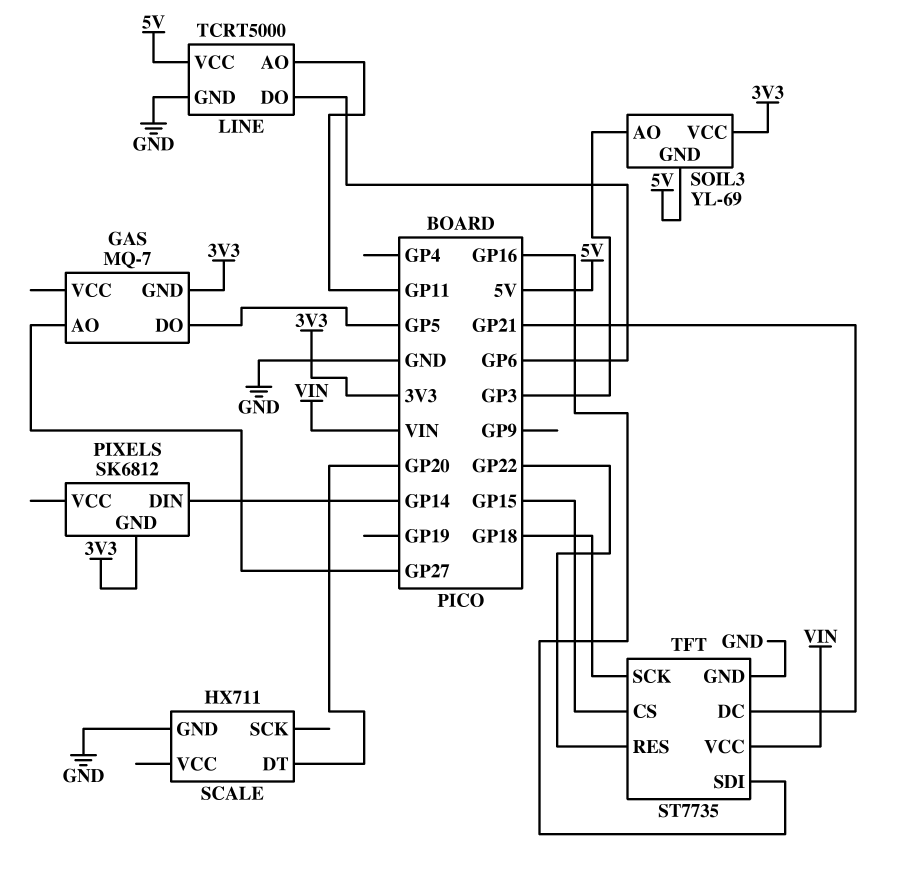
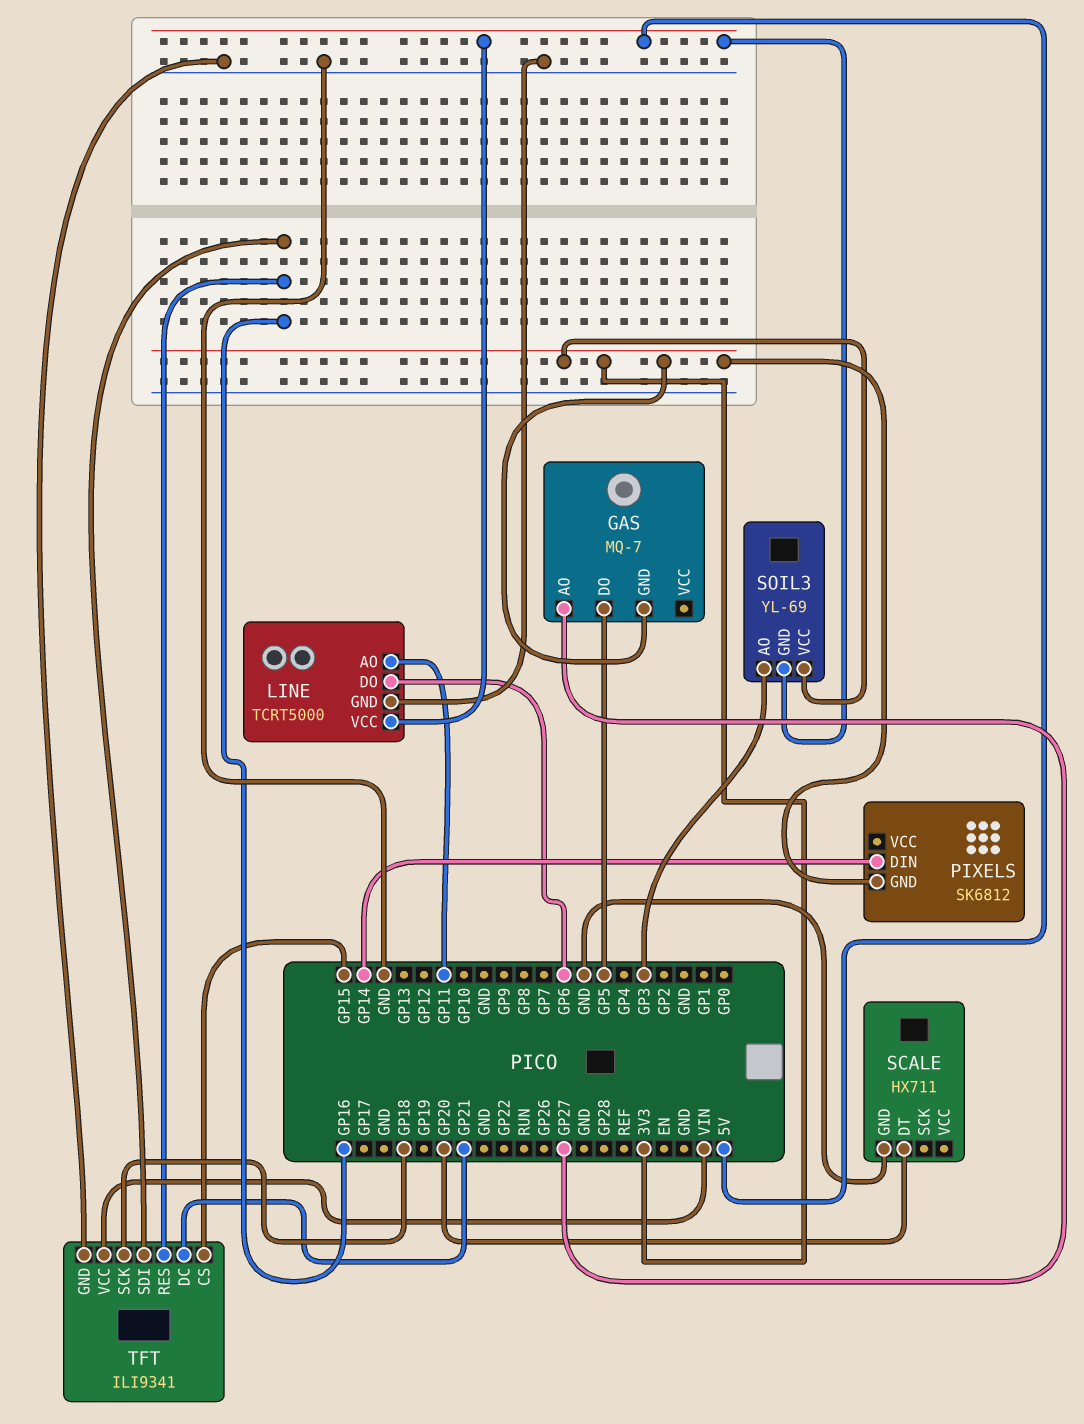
TFT: ST7735 -> ILI9341
TFT pin RES: GP22 -> GP16

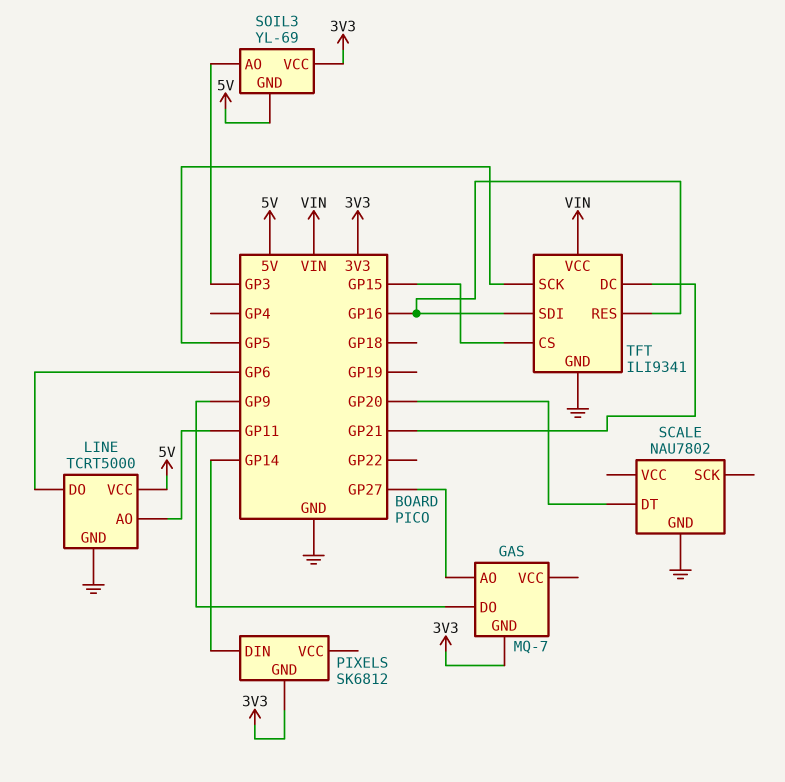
GAS pin DO: GP5 -> GP9
SCALE: HX711 -> NAU7802
TFT pin SCK: GP18 -> GP5

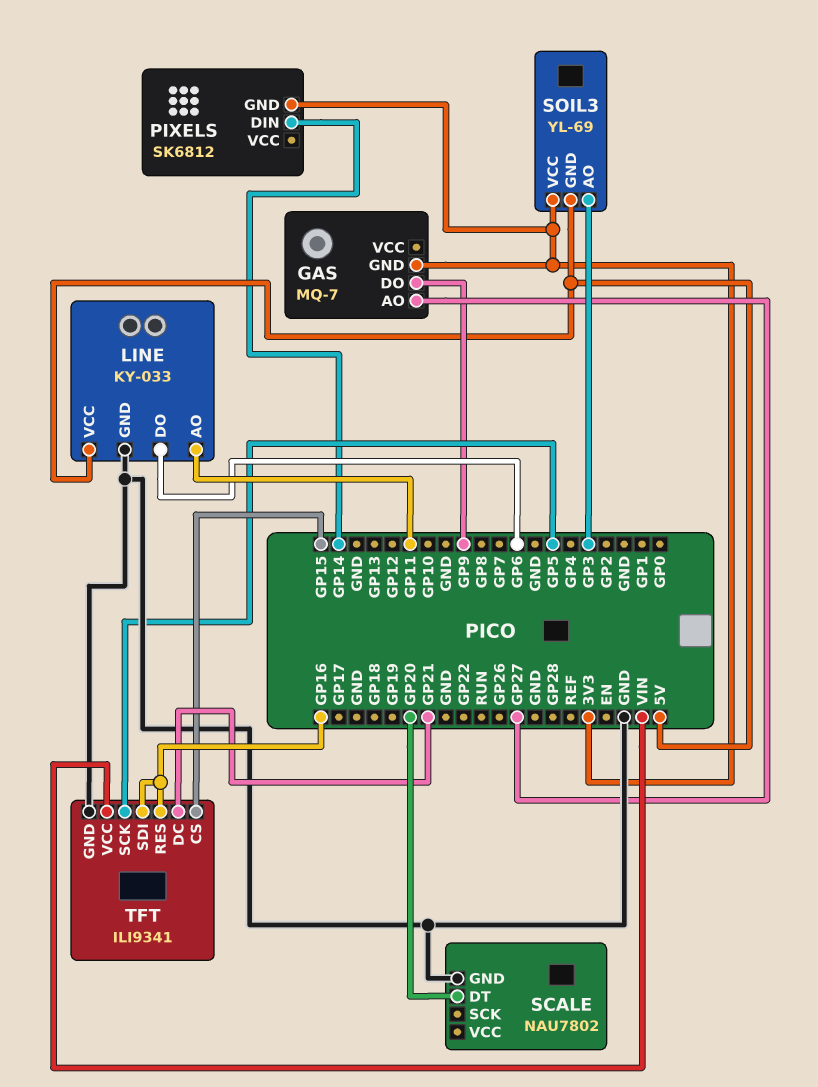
LINE: TCRT5000 -> KY-033

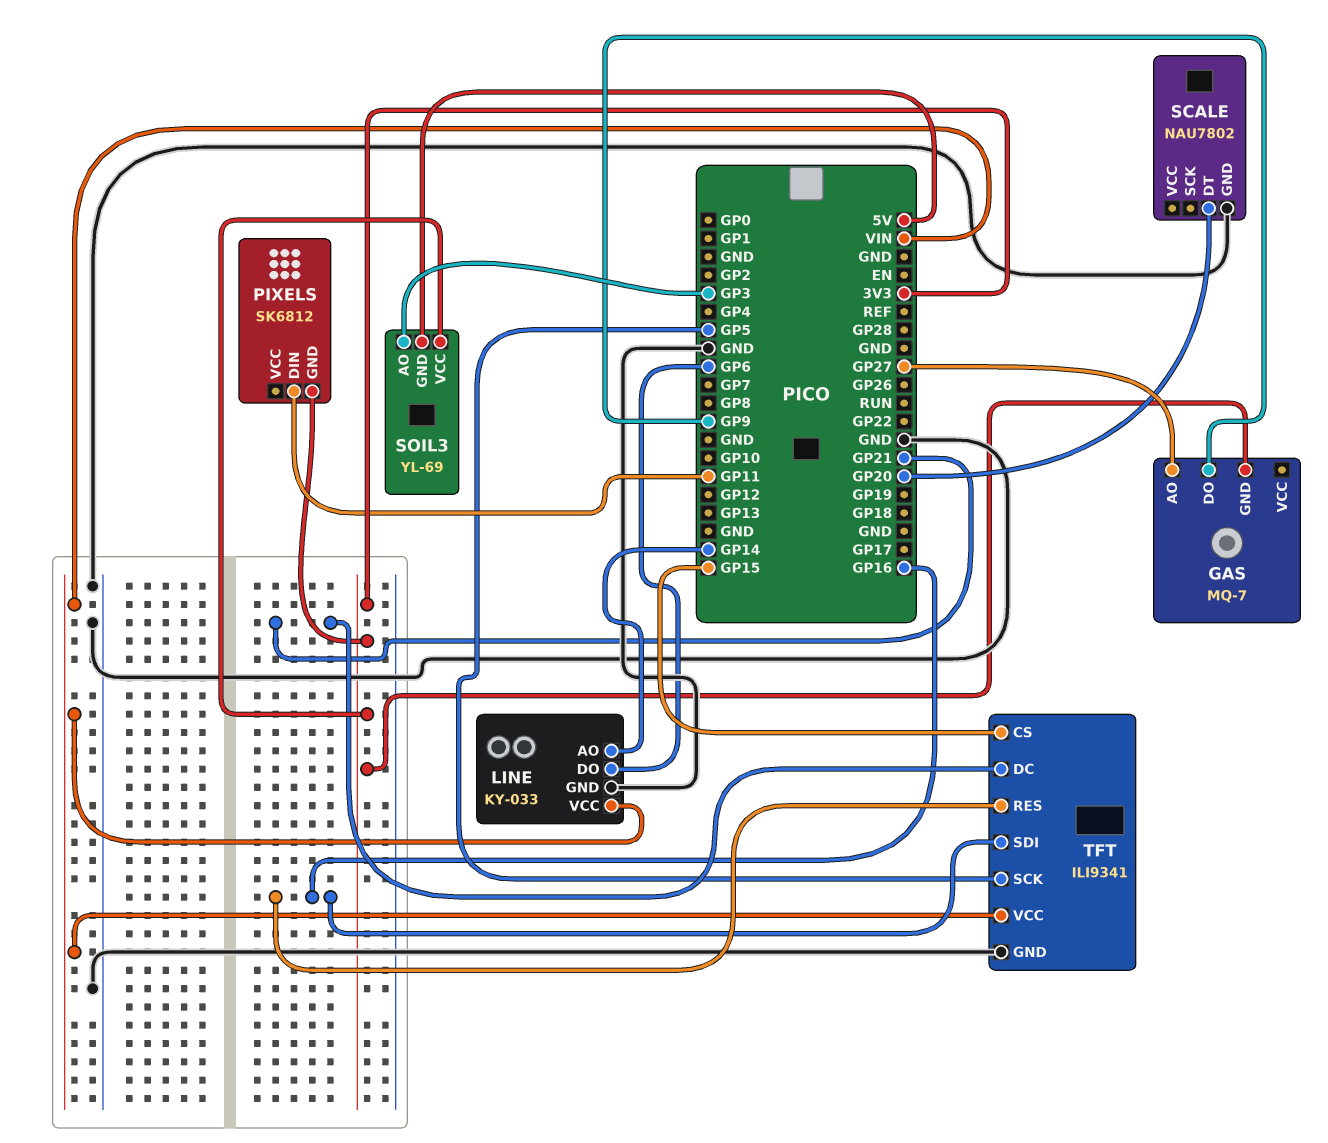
LINE pin AO: GP11 -> GP14
LINE pin VCC: 5V -> VIN
PIXELS pin DIN: GP14 -> GP11

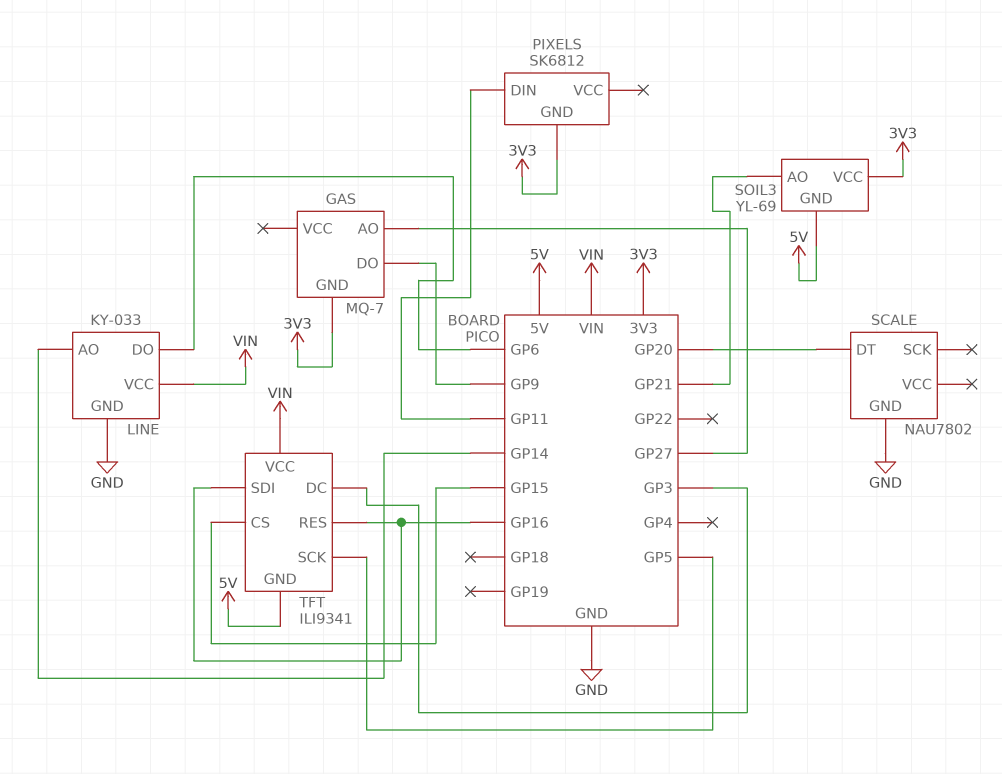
SOIL3 pin AO: GP3 -> GP21
TFT pin DC: GP21 -> GP3
TFT pin GND: GND -> 5V

